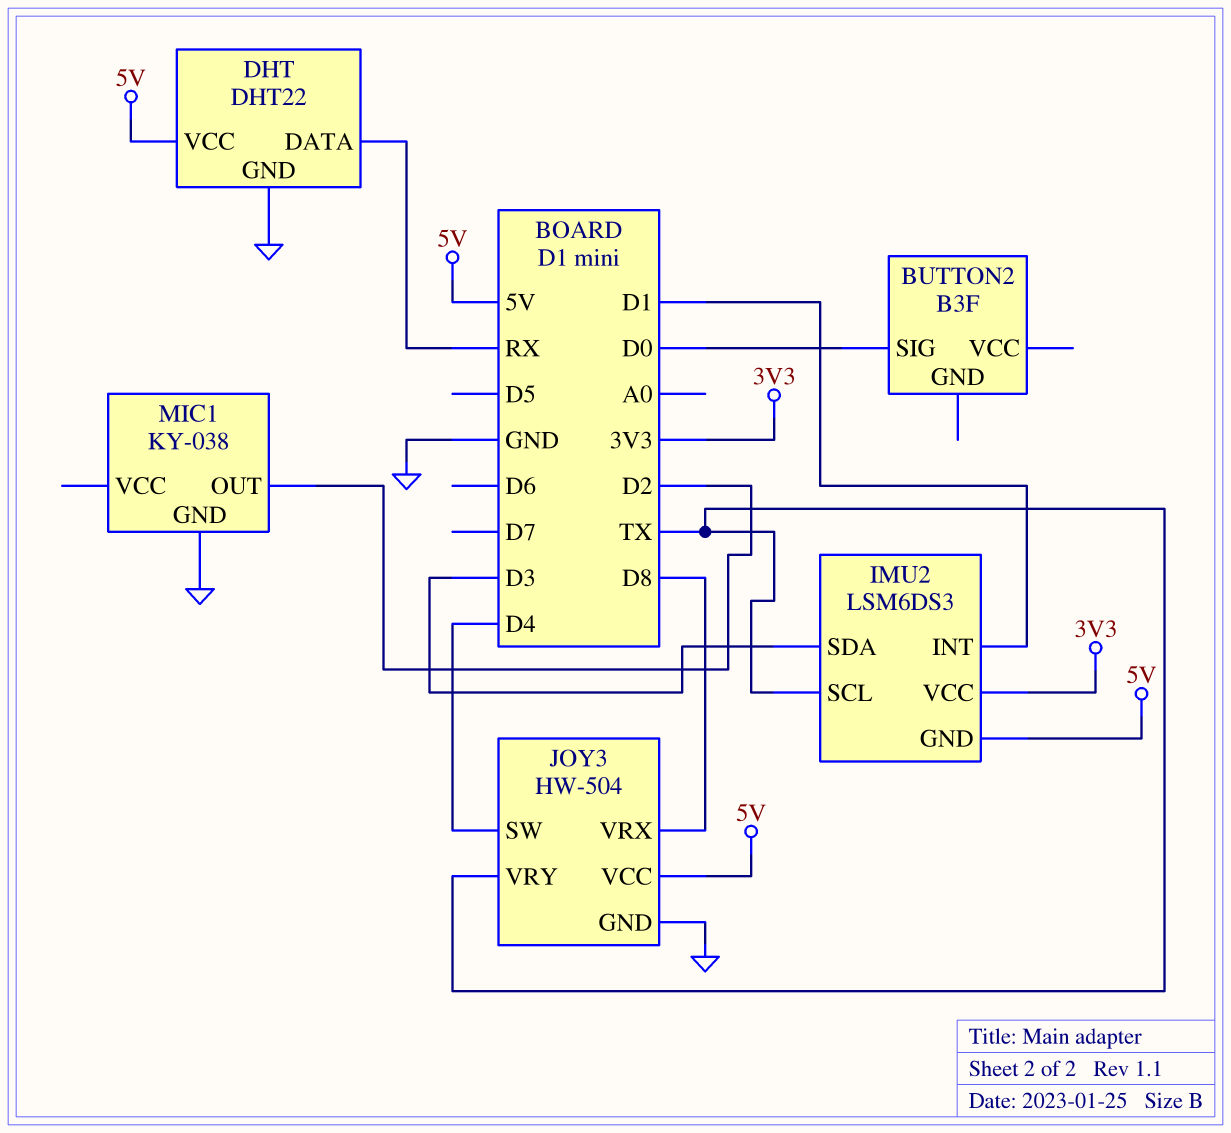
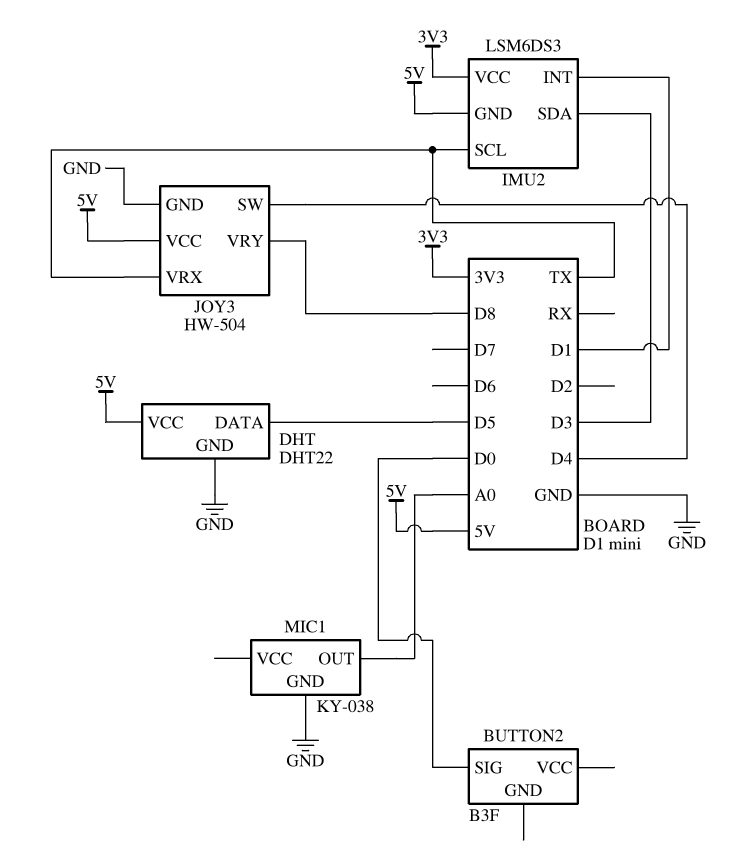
DHT pin DATA: RX -> D5
JOY3 pin VRX: D8 -> TX
JOY3 pin VRY: TX -> D8
MIC1 pin OUT: D2 -> A0

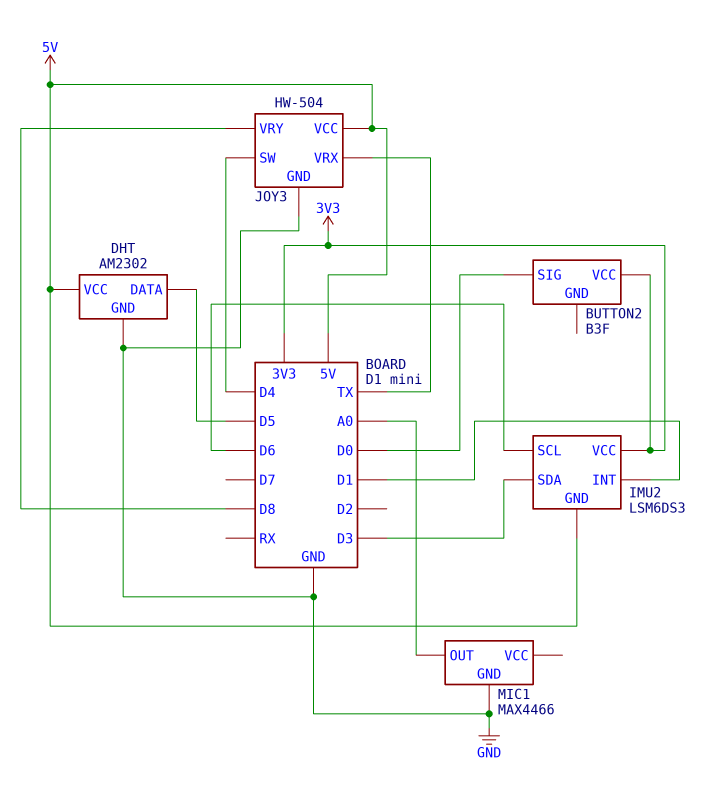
BUTTON2 pin VCC: none -> 3V3
DHT: DHT22 -> AM2302
IMU2 pin SCL: TX -> D6
MIC1: KY-038 -> MAX4466

